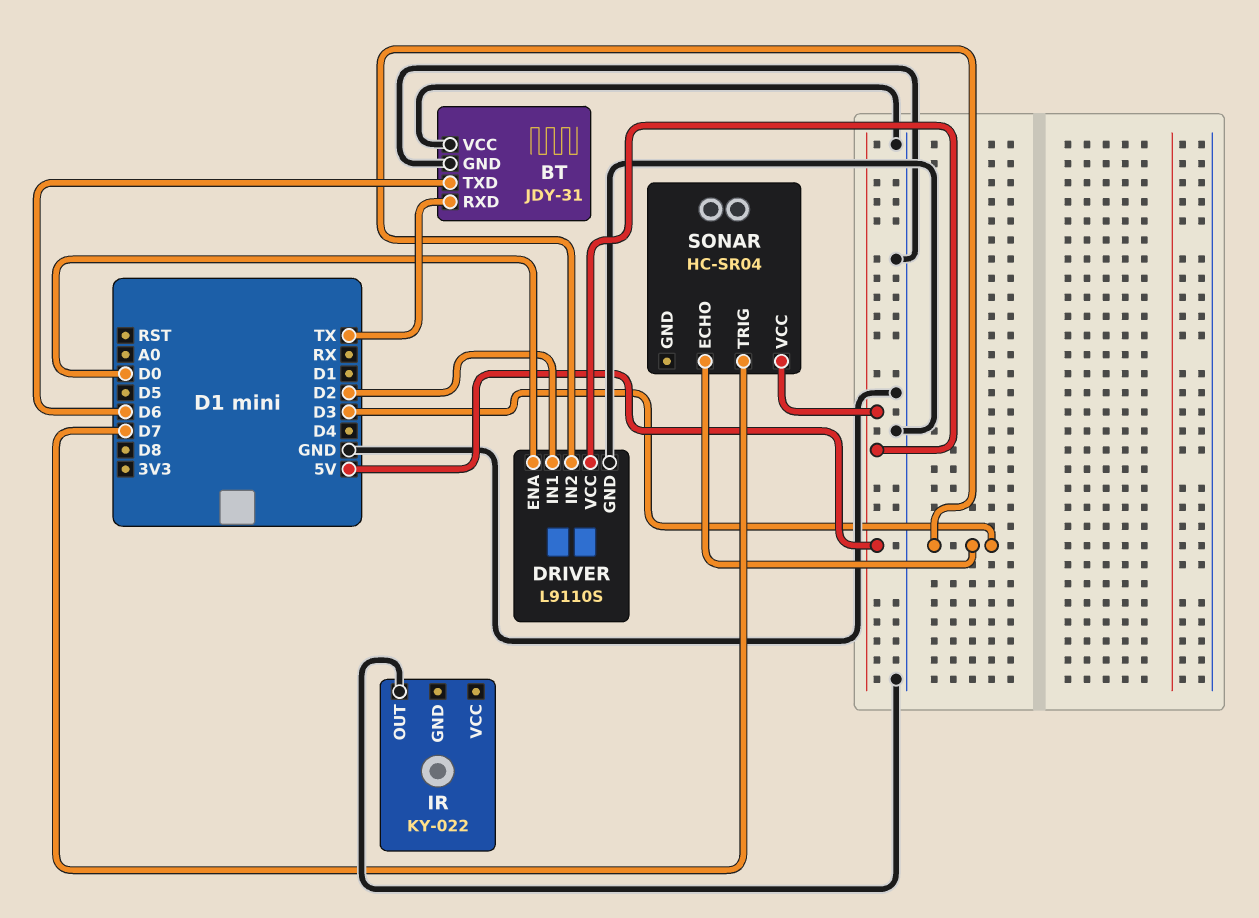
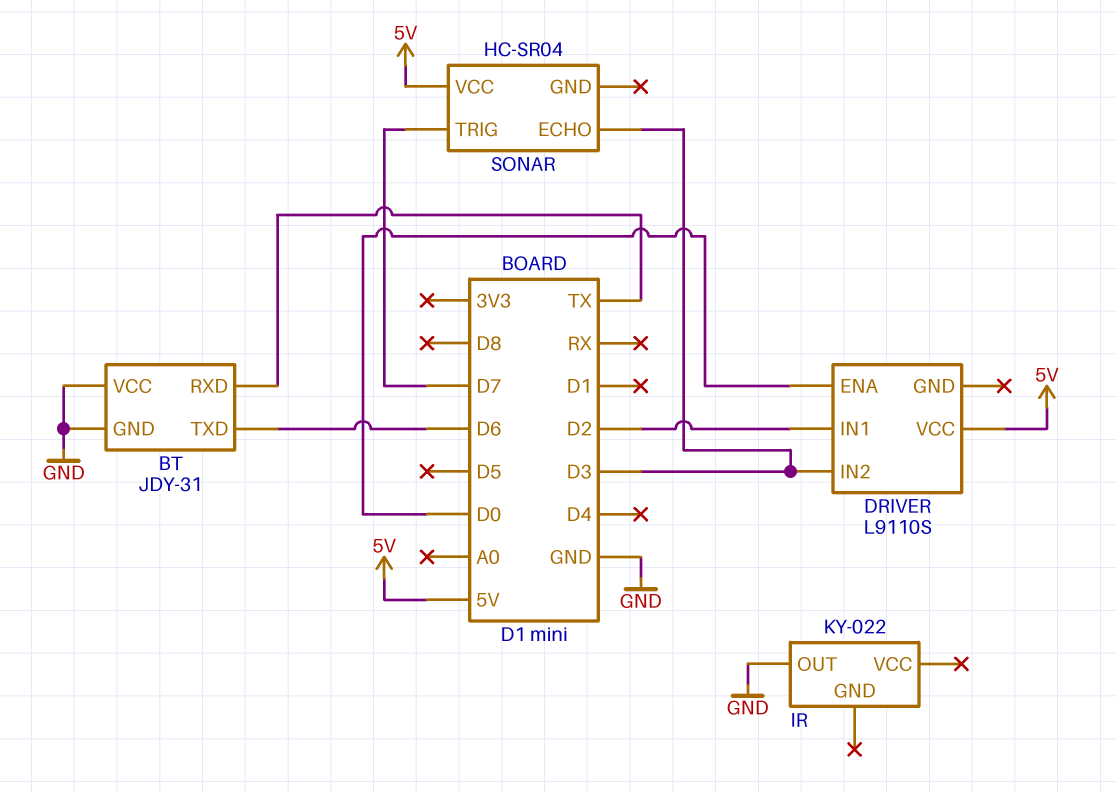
DRIVER pin GND: GND -> none

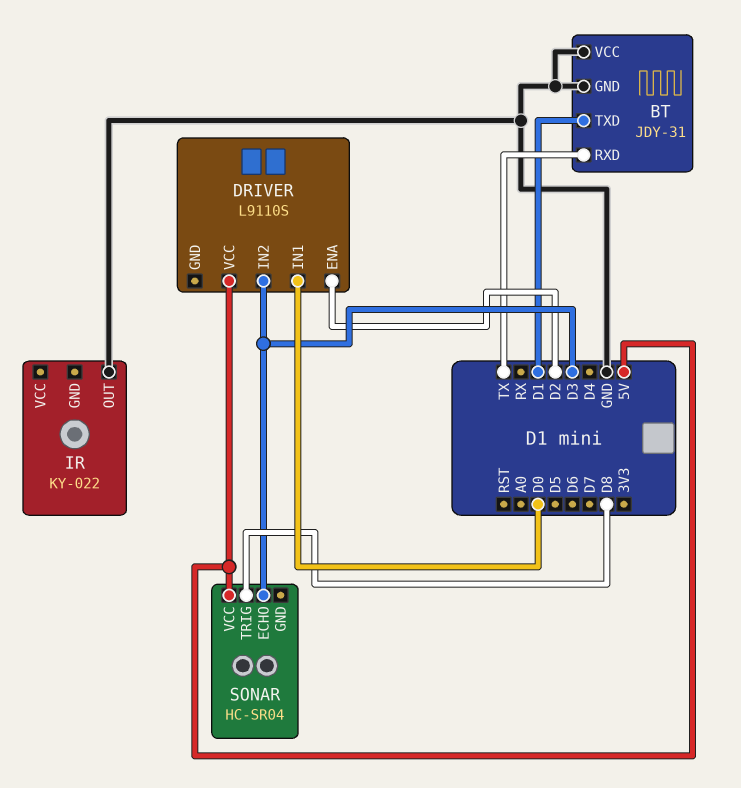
BT pin TXD: D6 -> D1
DRIVER pin ENA: D0 -> D2
DRIVER pin IN1: D2 -> D0
SONAR pin TRIG: D7 -> D8

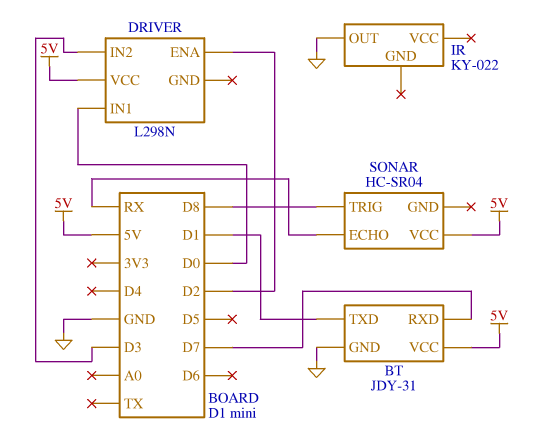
BT pin RXD: TX -> D7
BT pin VCC: GND -> 5V
DRIVER: L9110S -> L298N
SONAR pin ECHO: D3 -> RX

